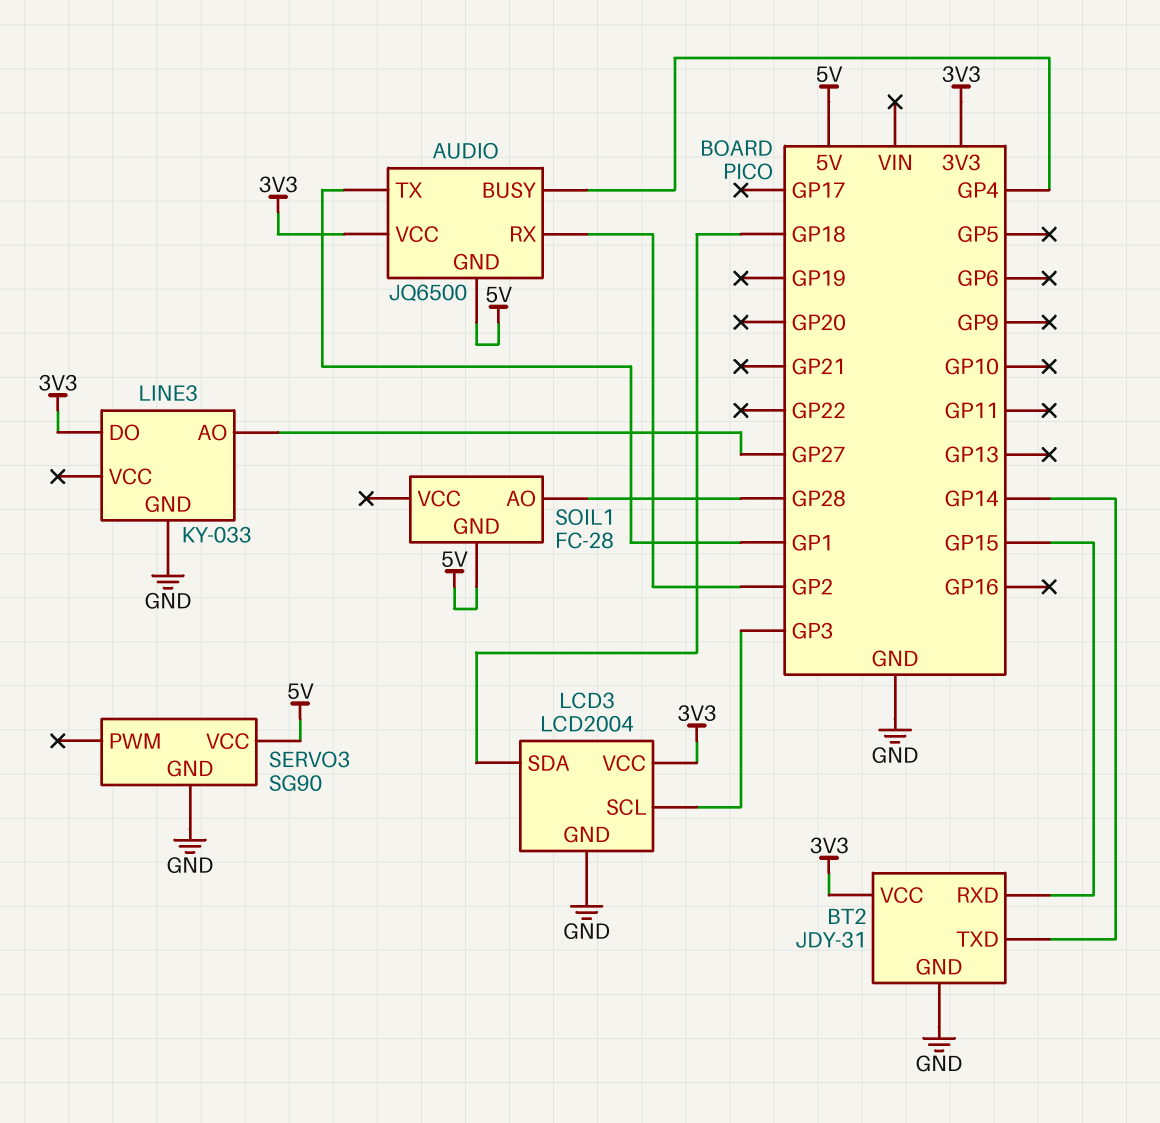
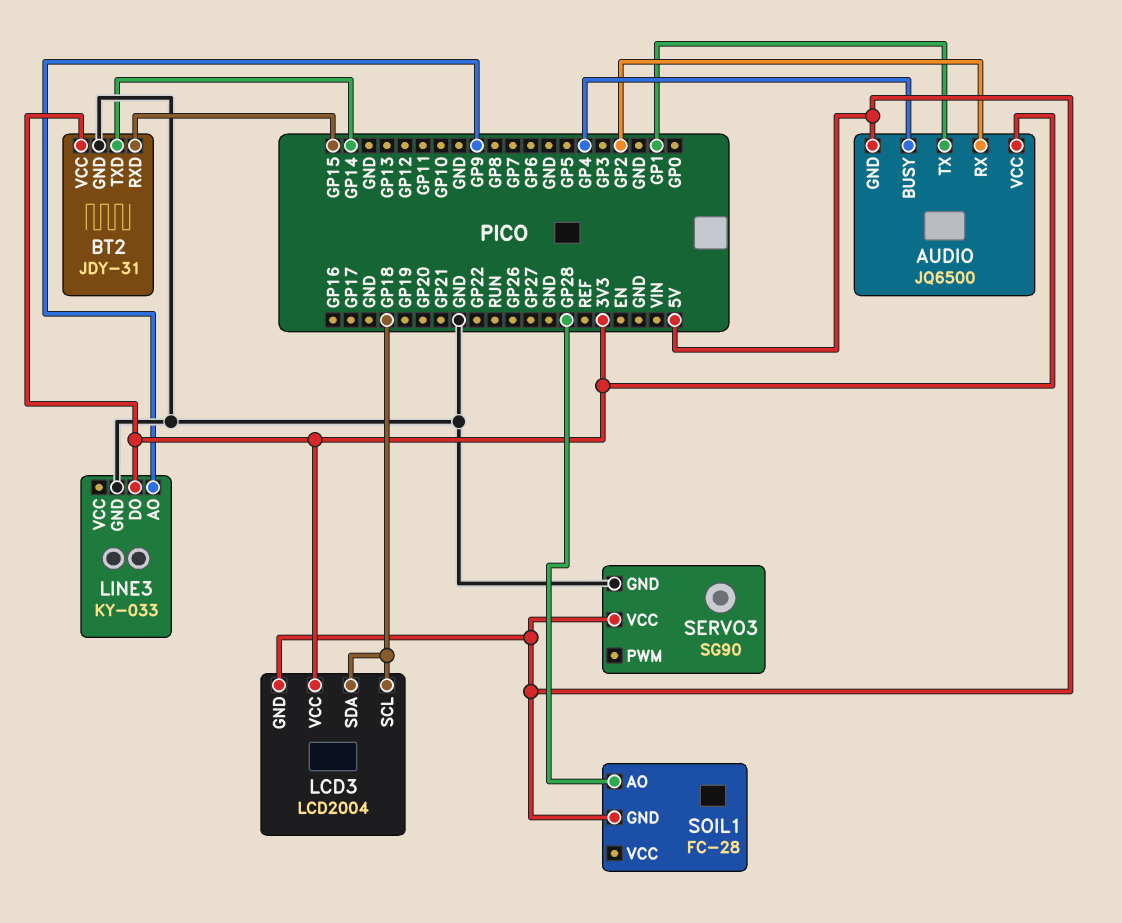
LCD3 pin GND: GND -> 5V
LCD3 pin SCL: GP3 -> GP18
LINE3 pin AO: GP27 -> GP9

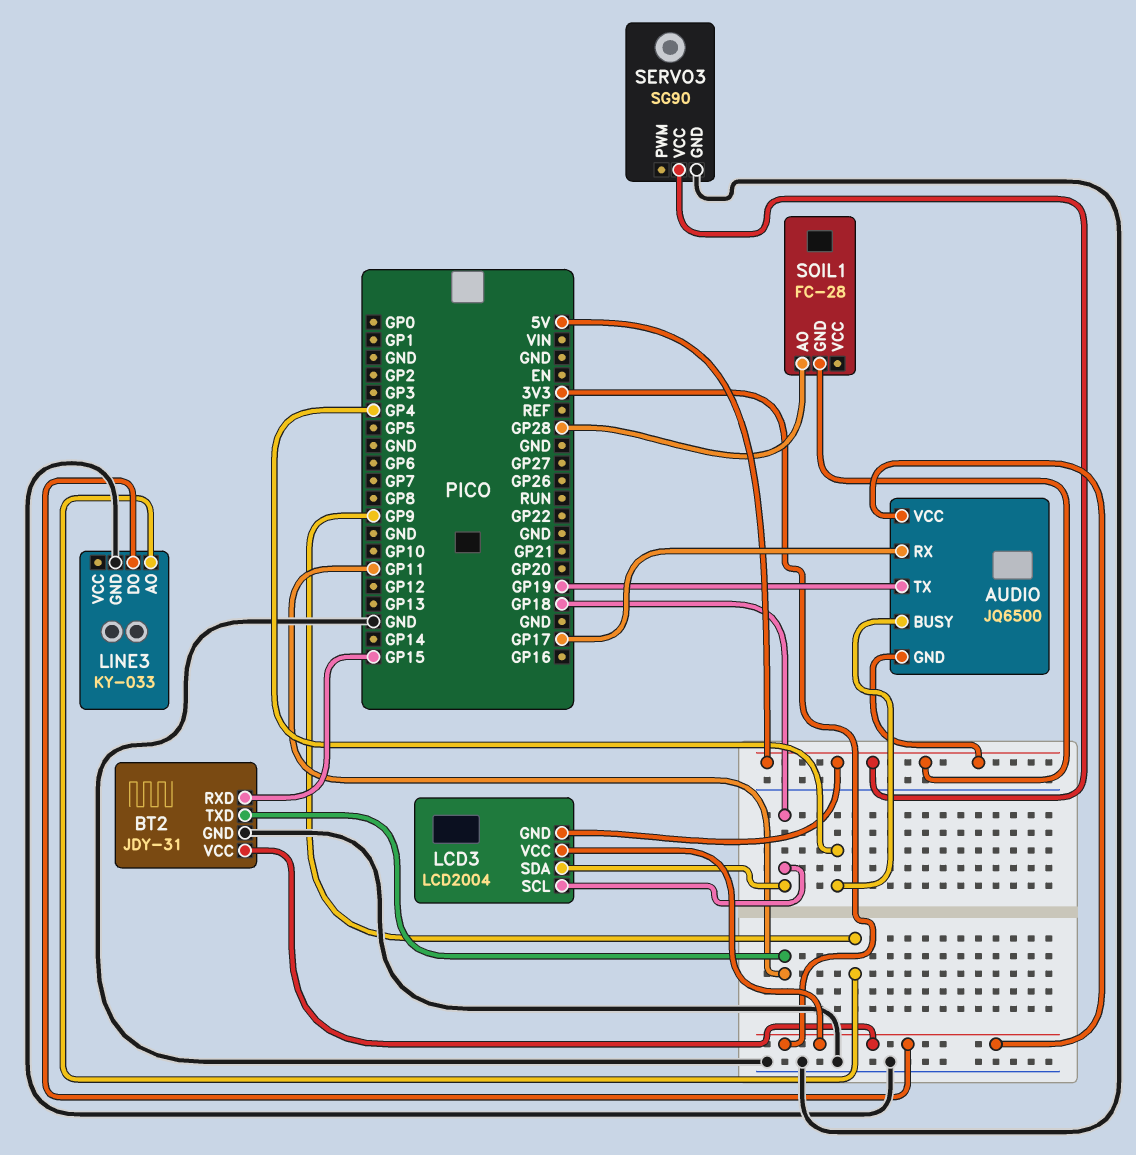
AUDIO pin RX: GP2 -> GP17
AUDIO pin TX: GP1 -> GP19
BT2 pin TXD: GP14 -> GP11

